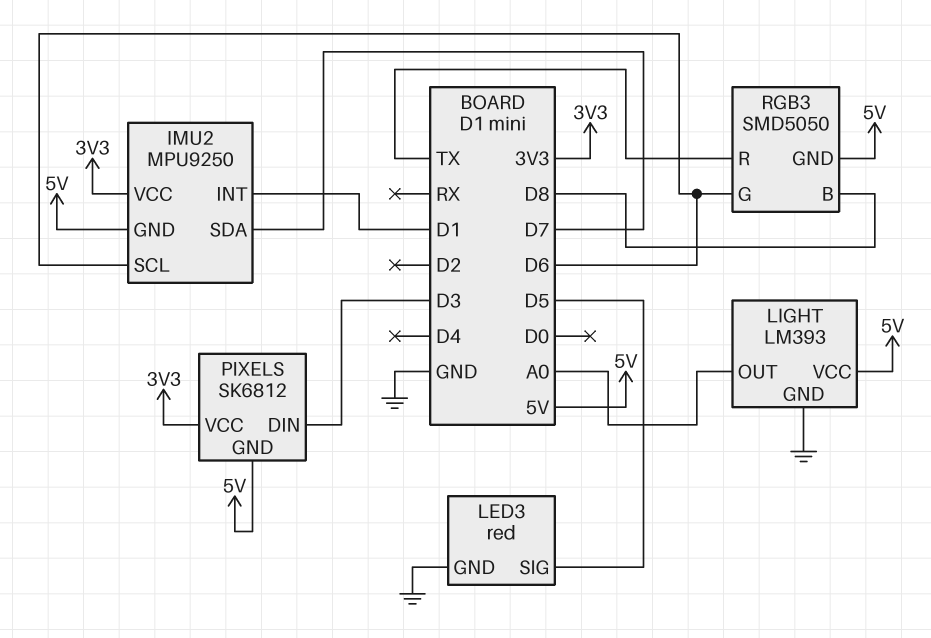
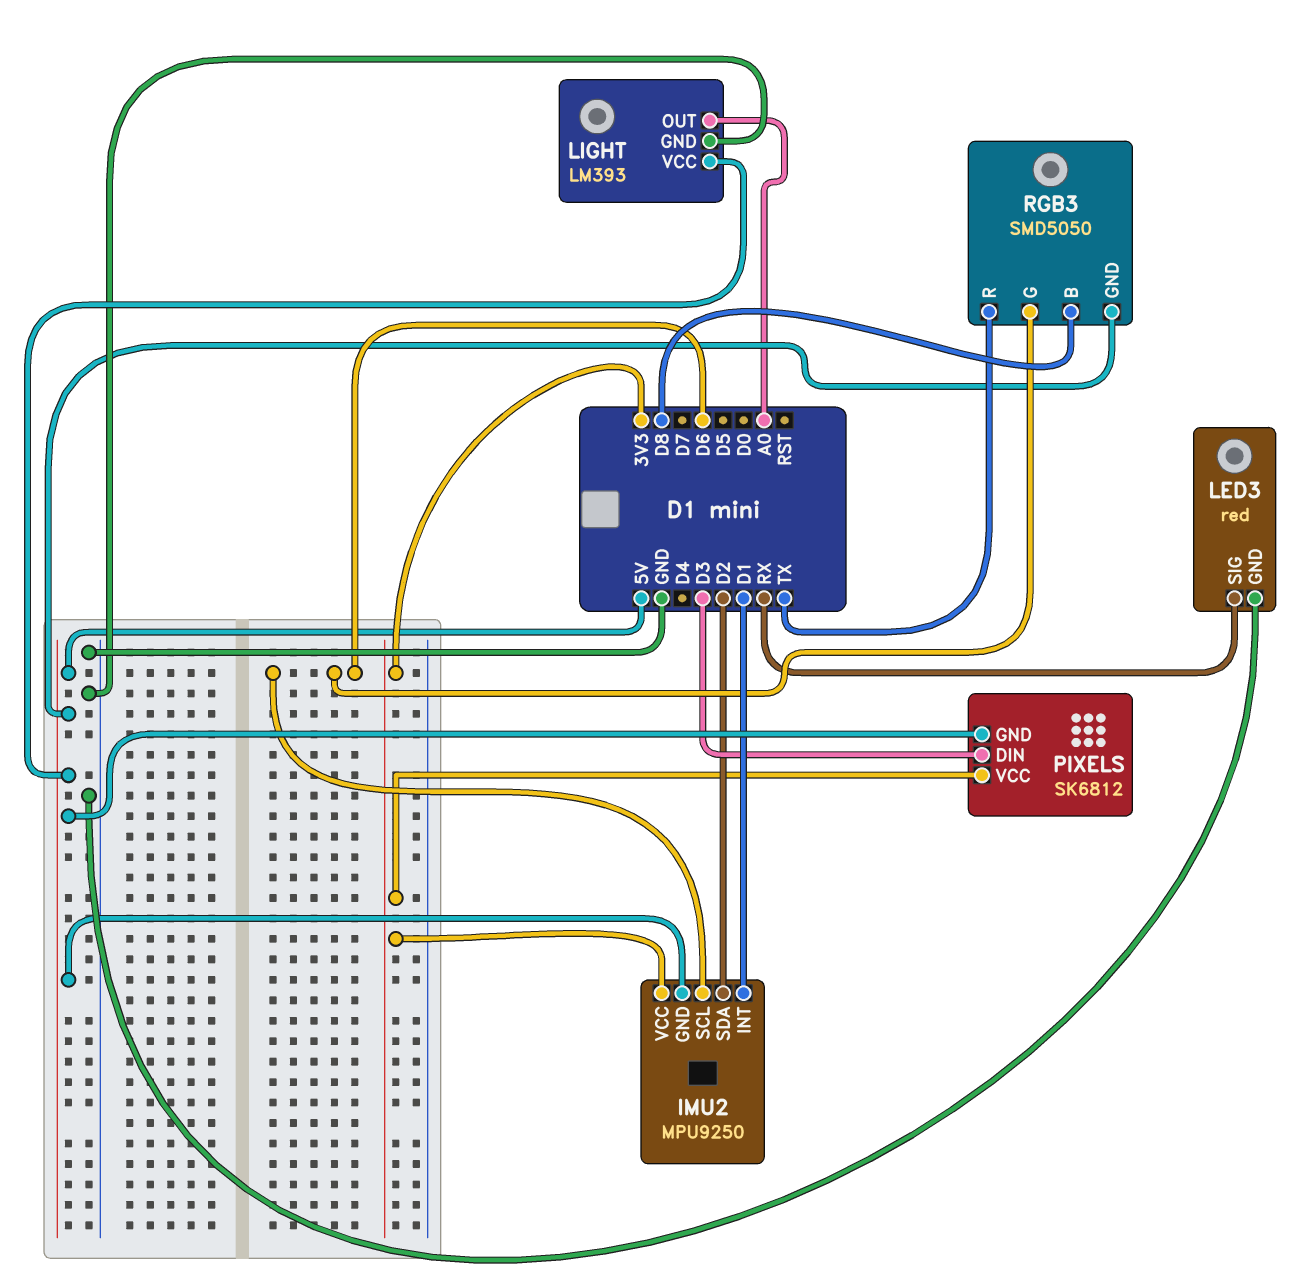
IMU2 pin SDA: D7 -> D2
LED3 pin SIG: D5 -> RX

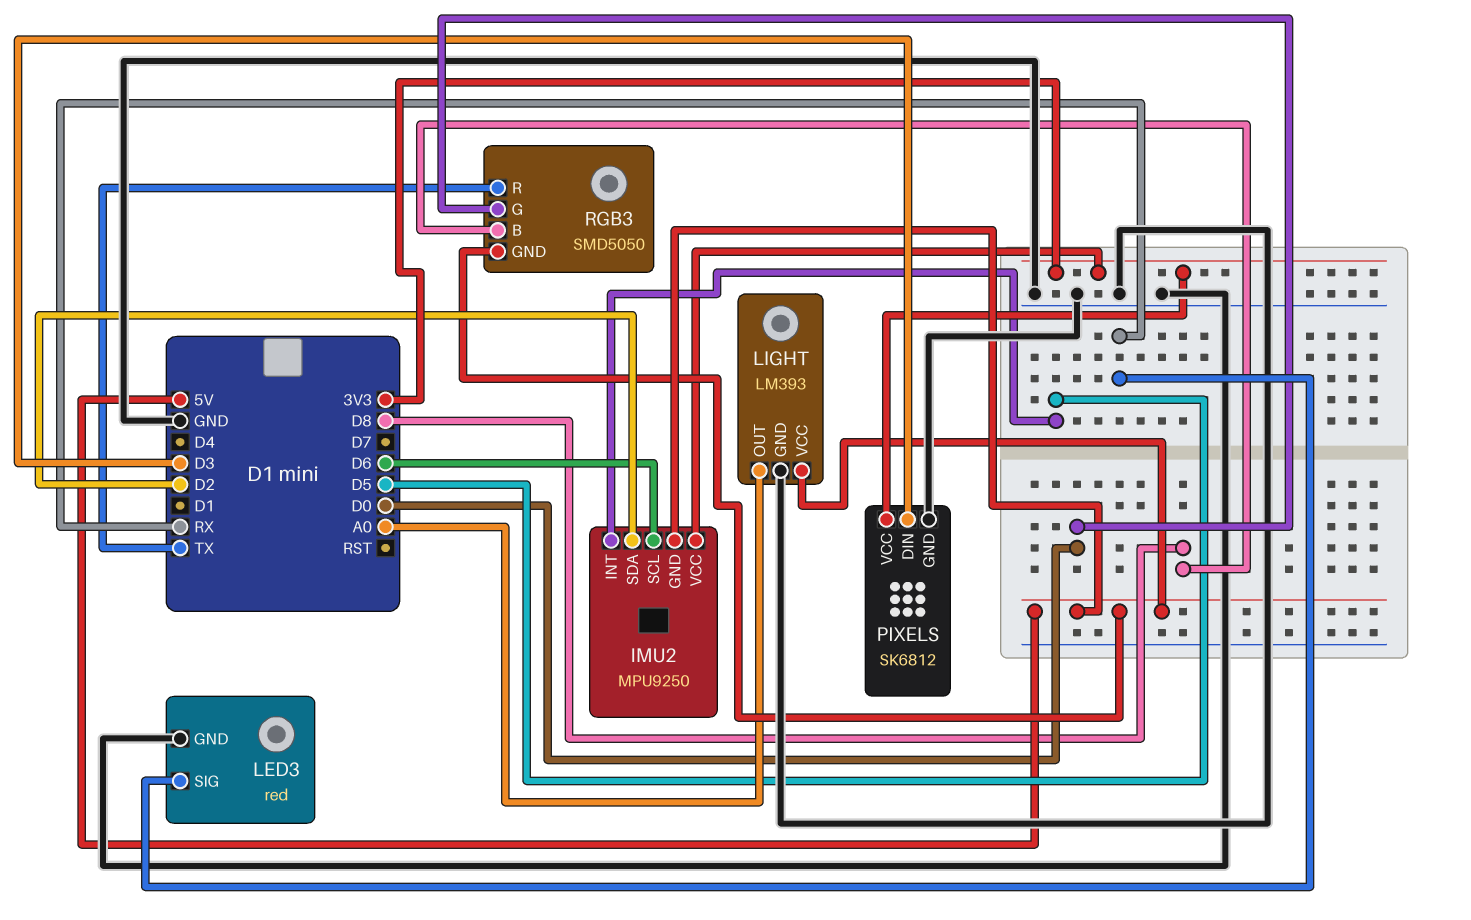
IMU2 pin INT: D1 -> D5
PIXELS pin GND: 5V -> GND
RGB3 pin G: D6 -> D0

